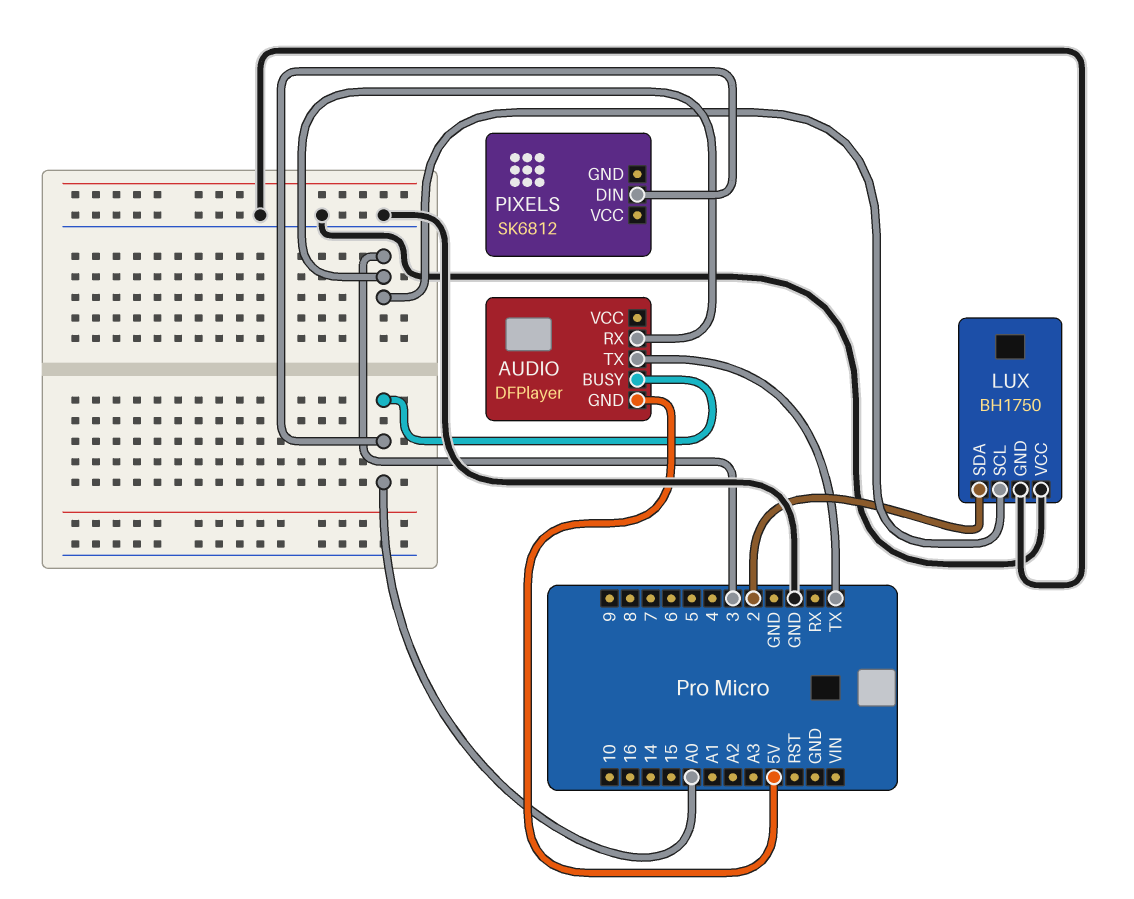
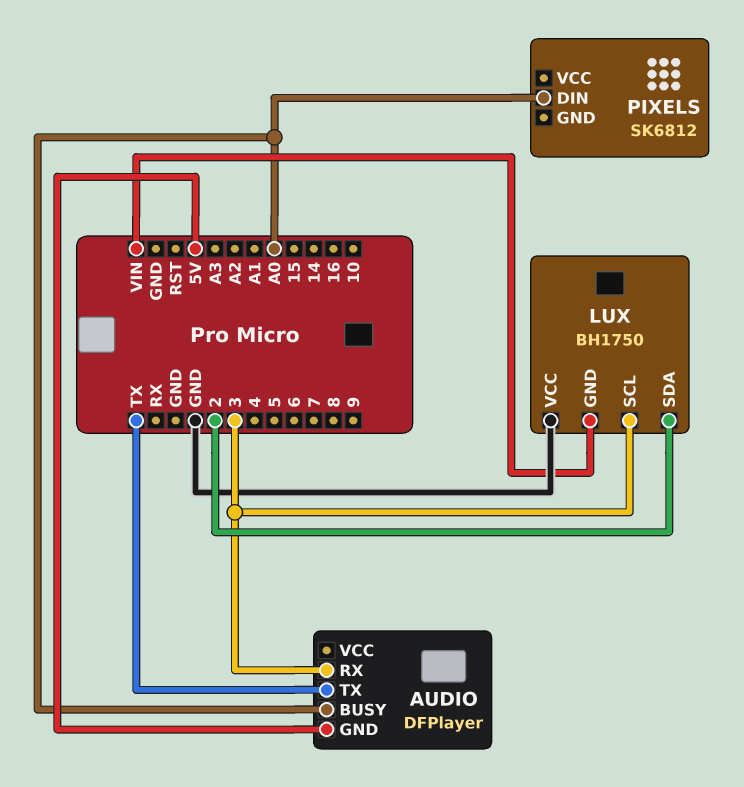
LUX pin GND: GND -> VIN

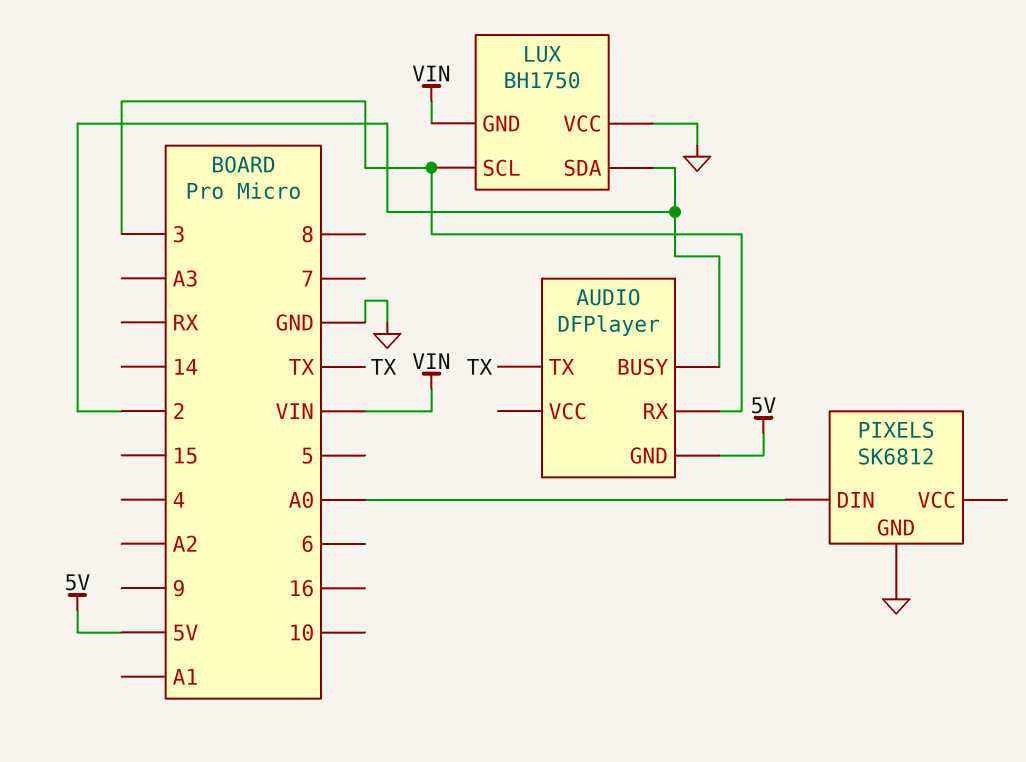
AUDIO pin BUSY: A0 -> 2
PIXELS pin GND: none -> GND

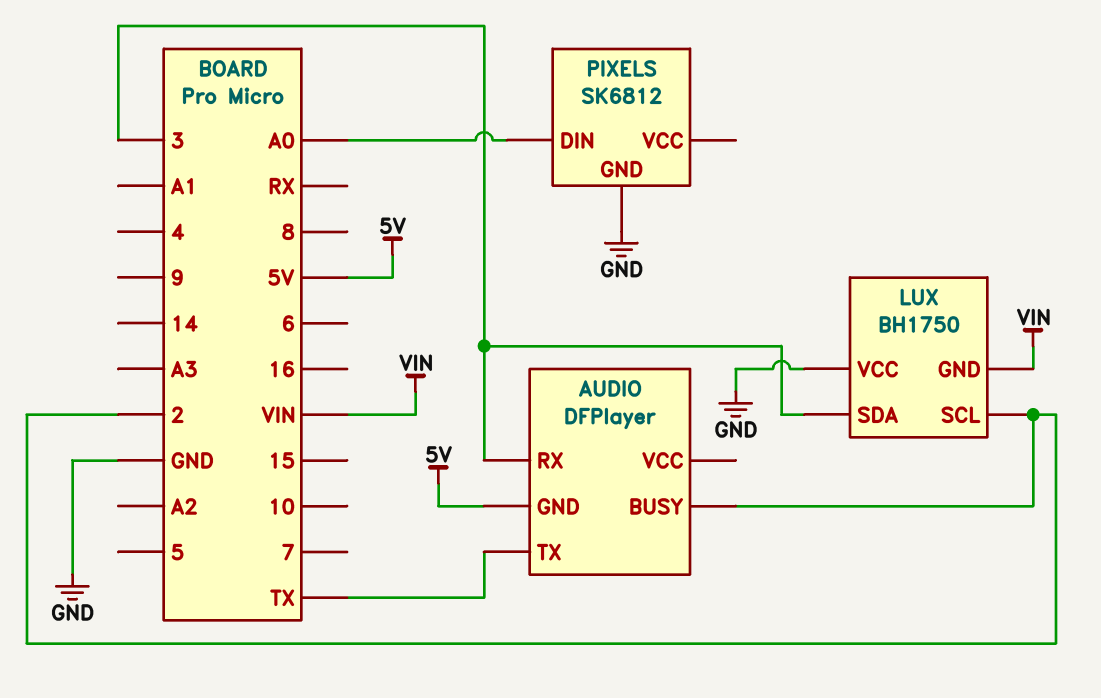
LUX pin SCL: 3 -> 2
LUX pin SDA: 2 -> 3

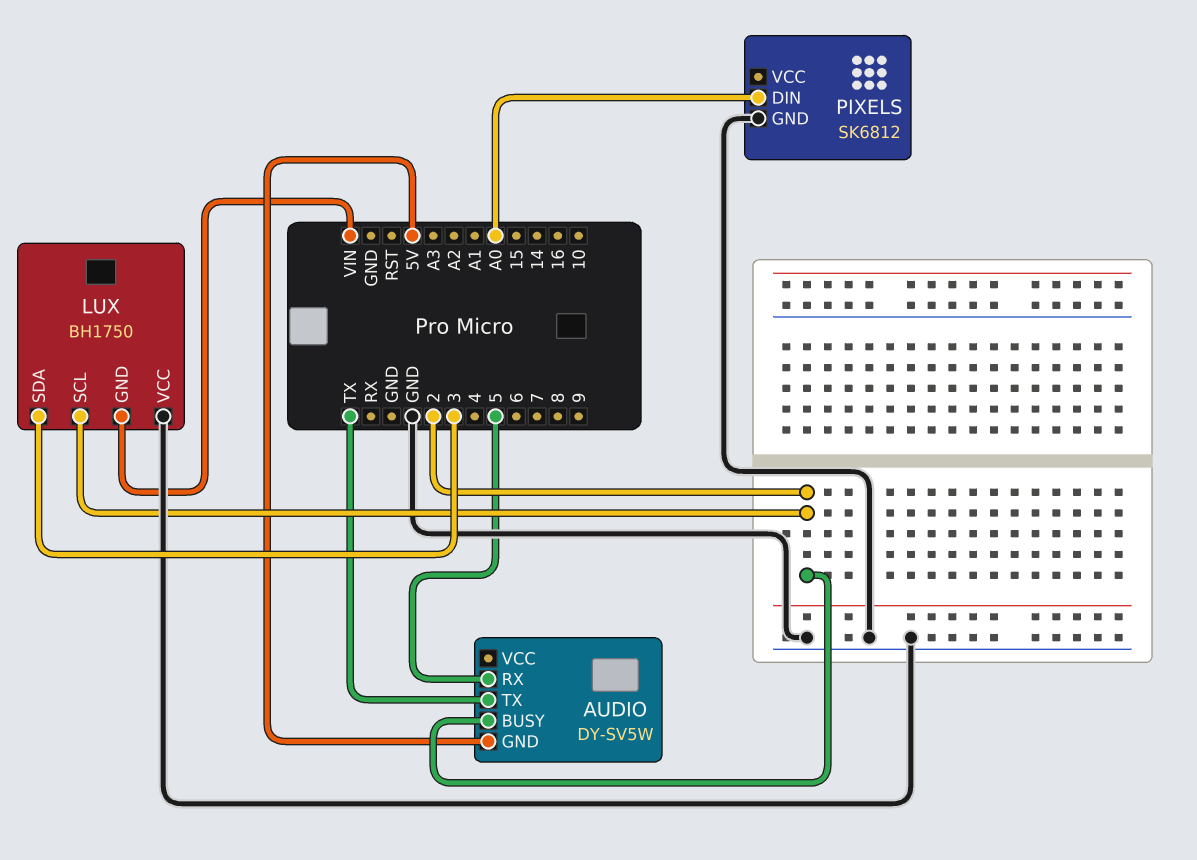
AUDIO: DFPlayer -> DY-SV5W
AUDIO pin RX: 3 -> 5

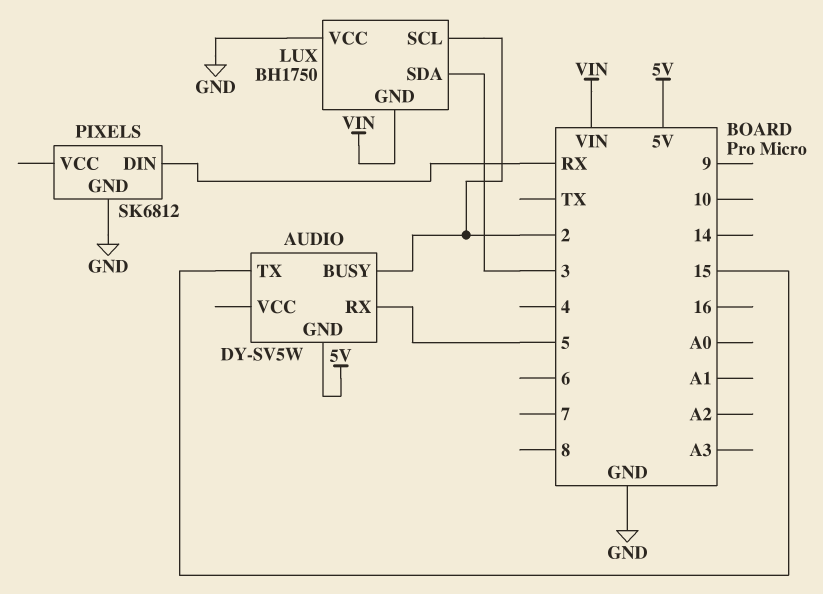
AUDIO pin TX: TX -> 15
PIXELS pin DIN: A0 -> RX

